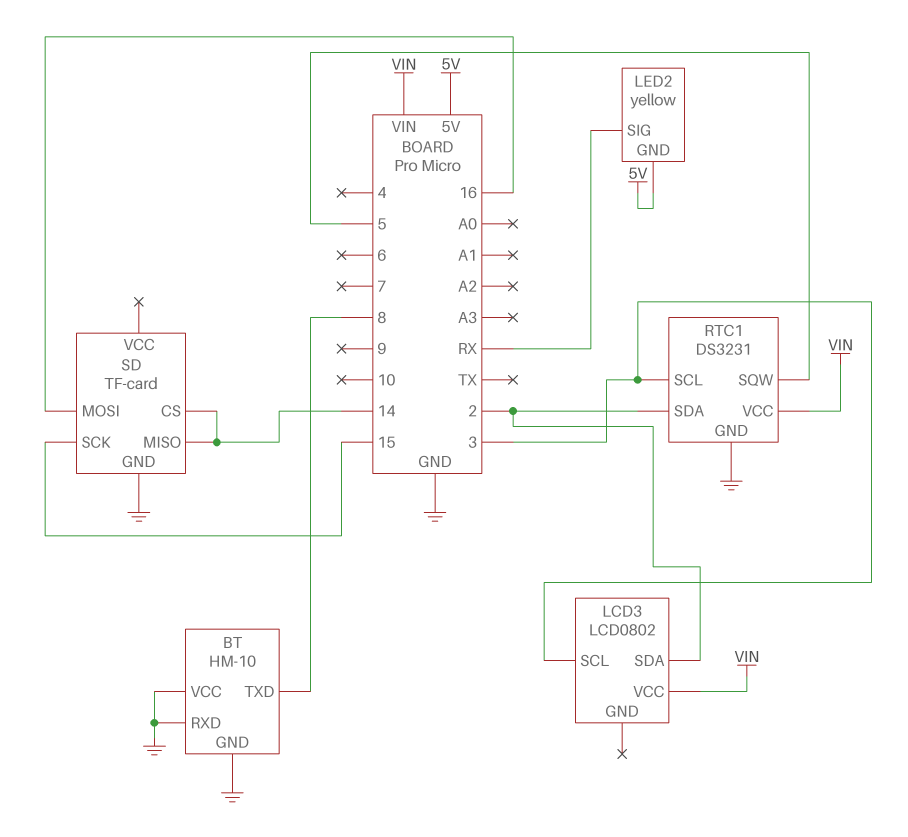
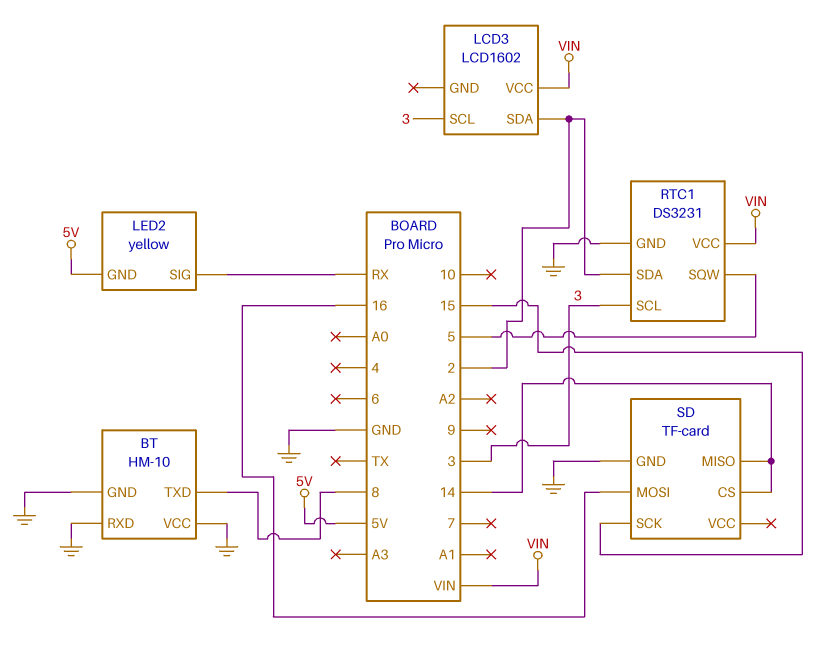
LCD3: LCD0802 -> LCD1602

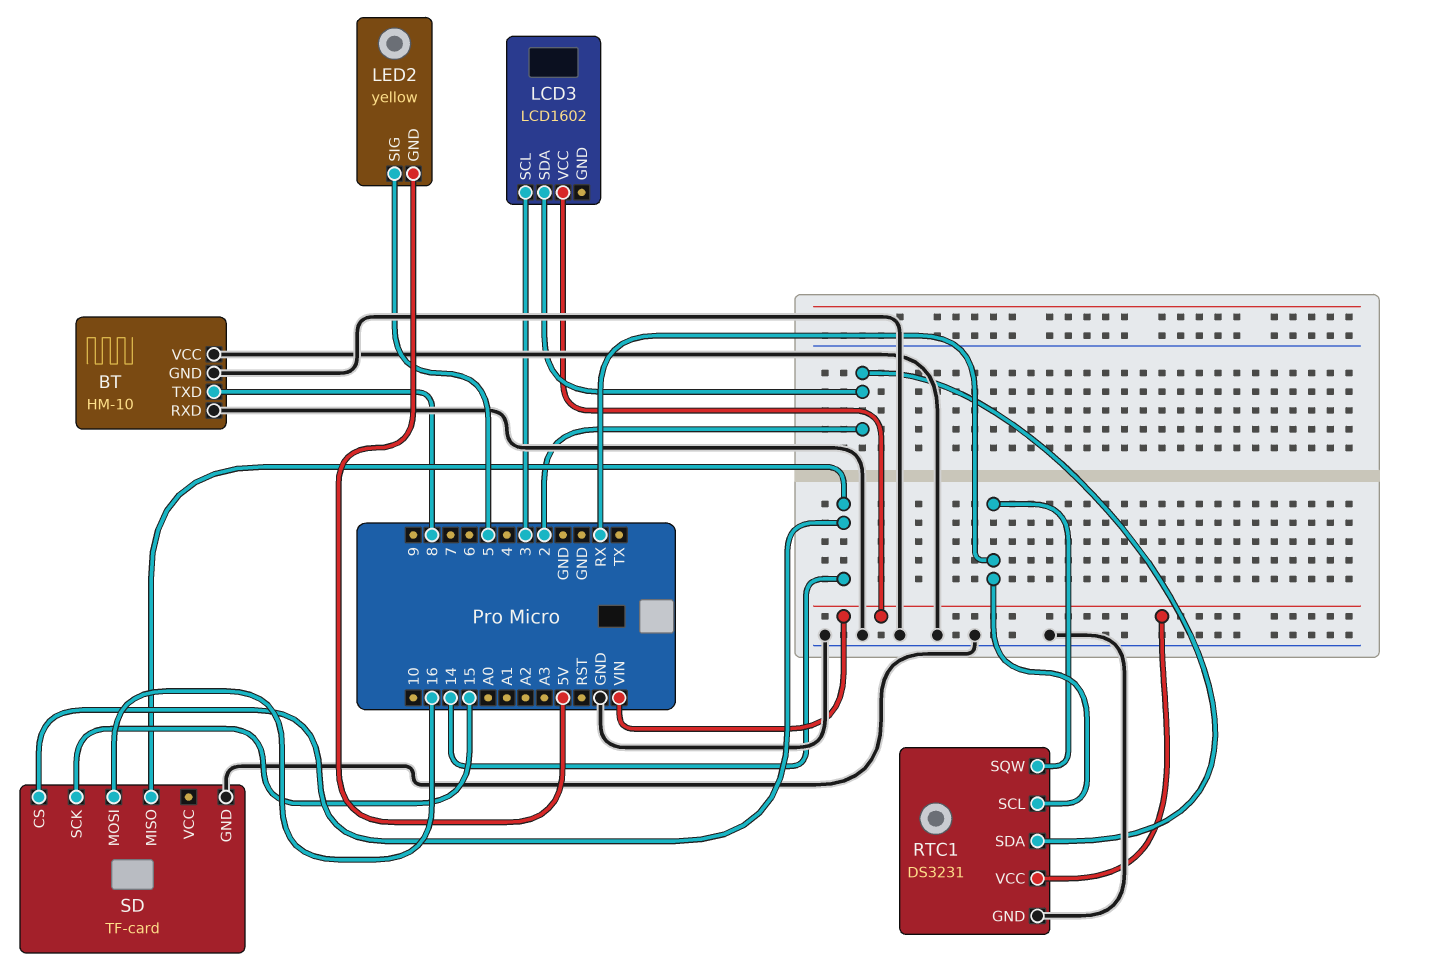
LED2 pin SIG: RX -> 5
RTC1 pin SCL: 3 -> RX
RTC1 pin SQW: 5 -> RX

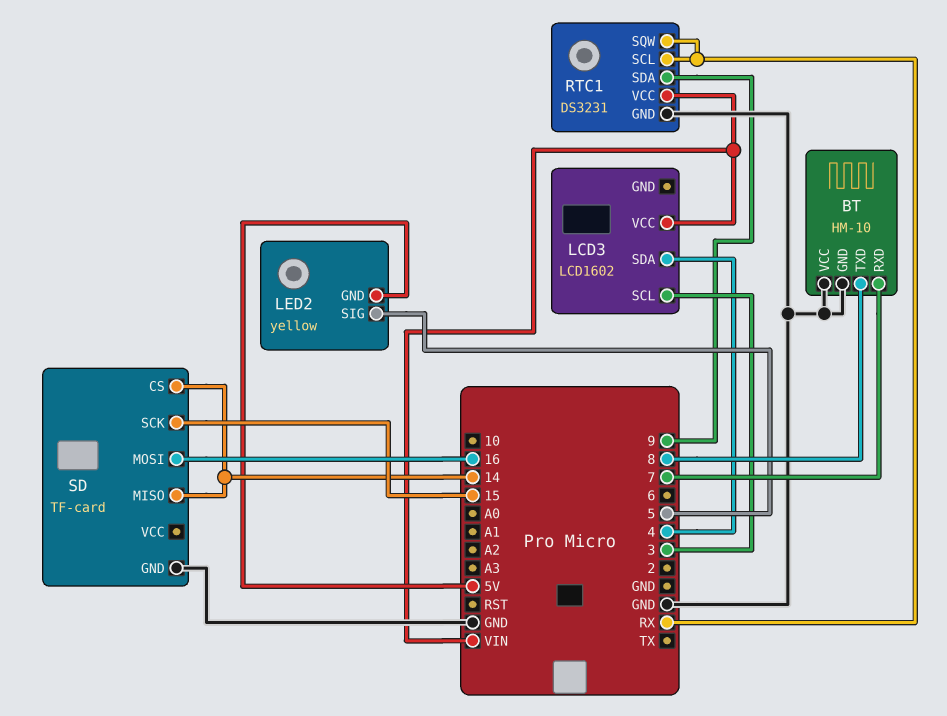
BT pin RXD: GND -> 7
LCD3 pin SDA: 2 -> 4
RTC1 pin SDA: 2 -> 9

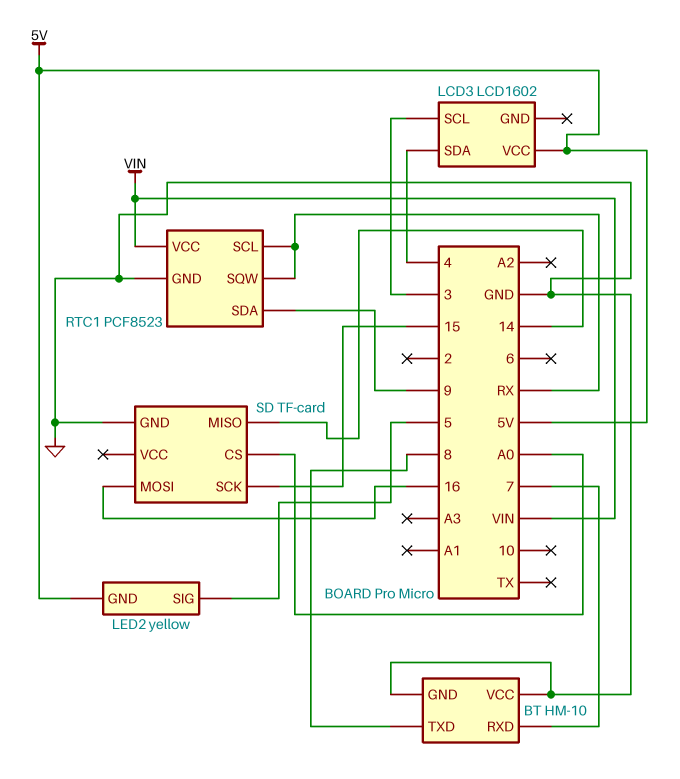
LCD3 pin VCC: VIN -> 5V
RTC1: DS3231 -> PCF8523
SD pin CS: 14 -> A0

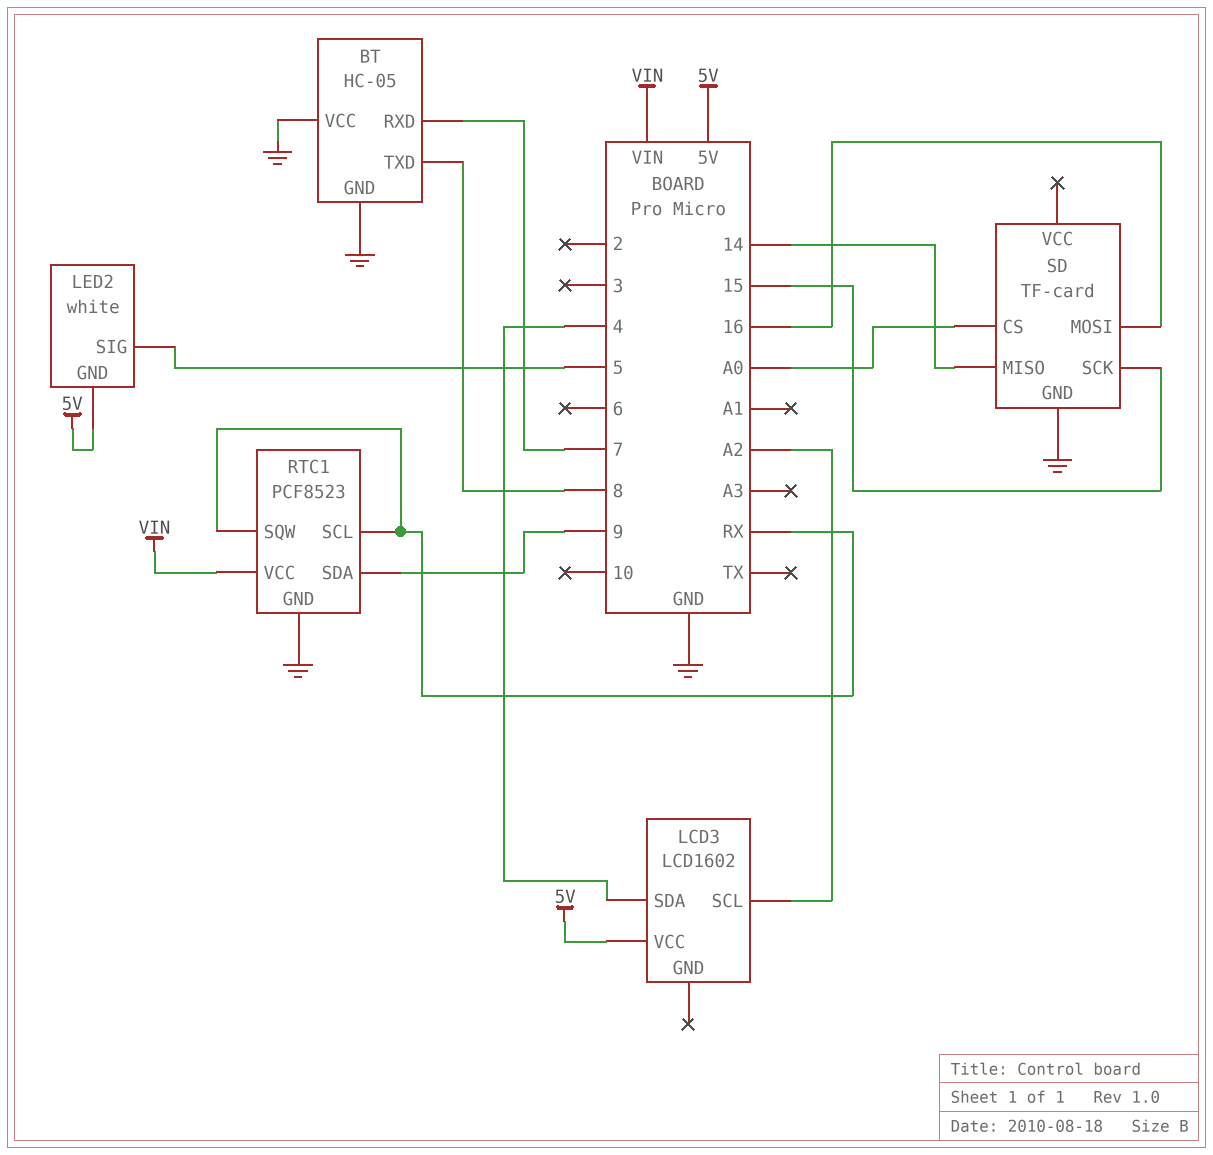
BT: HM-10 -> HC-05
LCD3 pin SCL: 3 -> A2
LED2: yellow -> white

